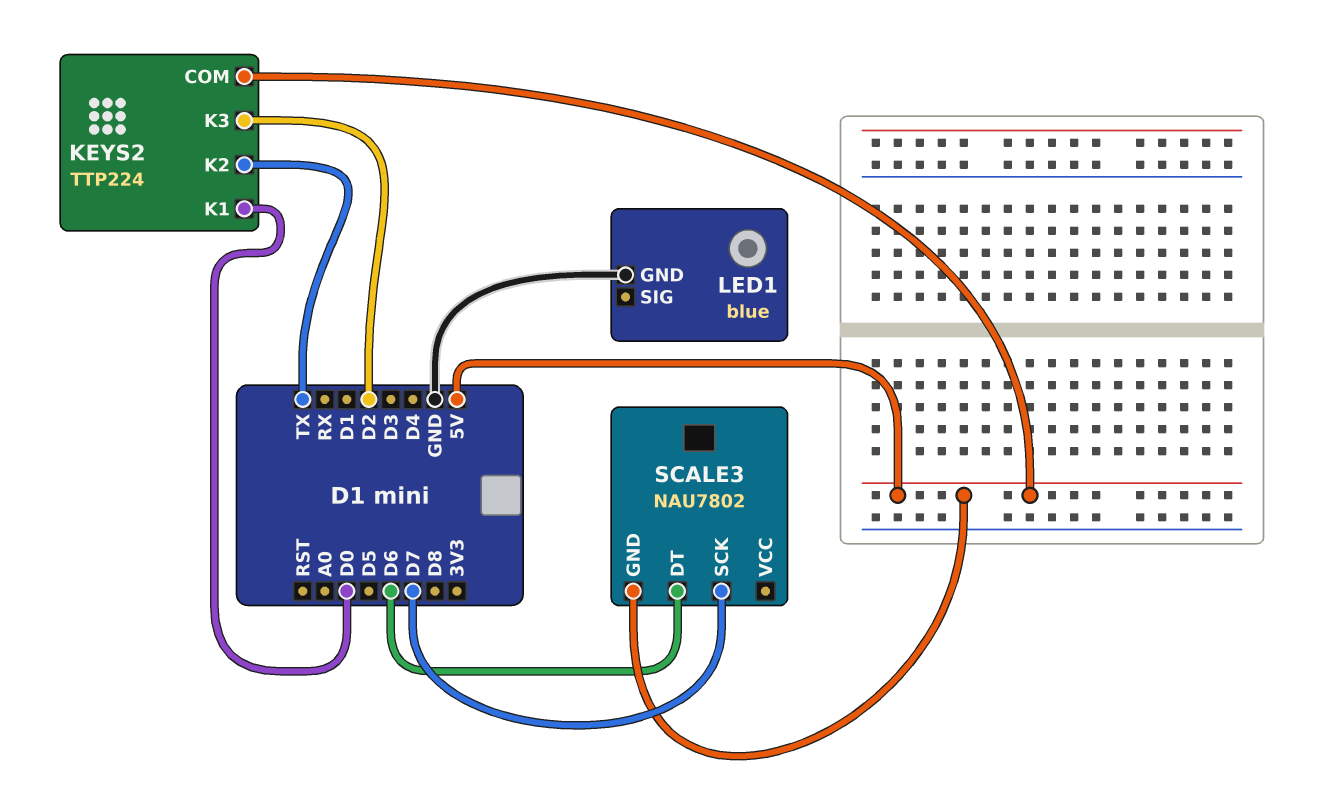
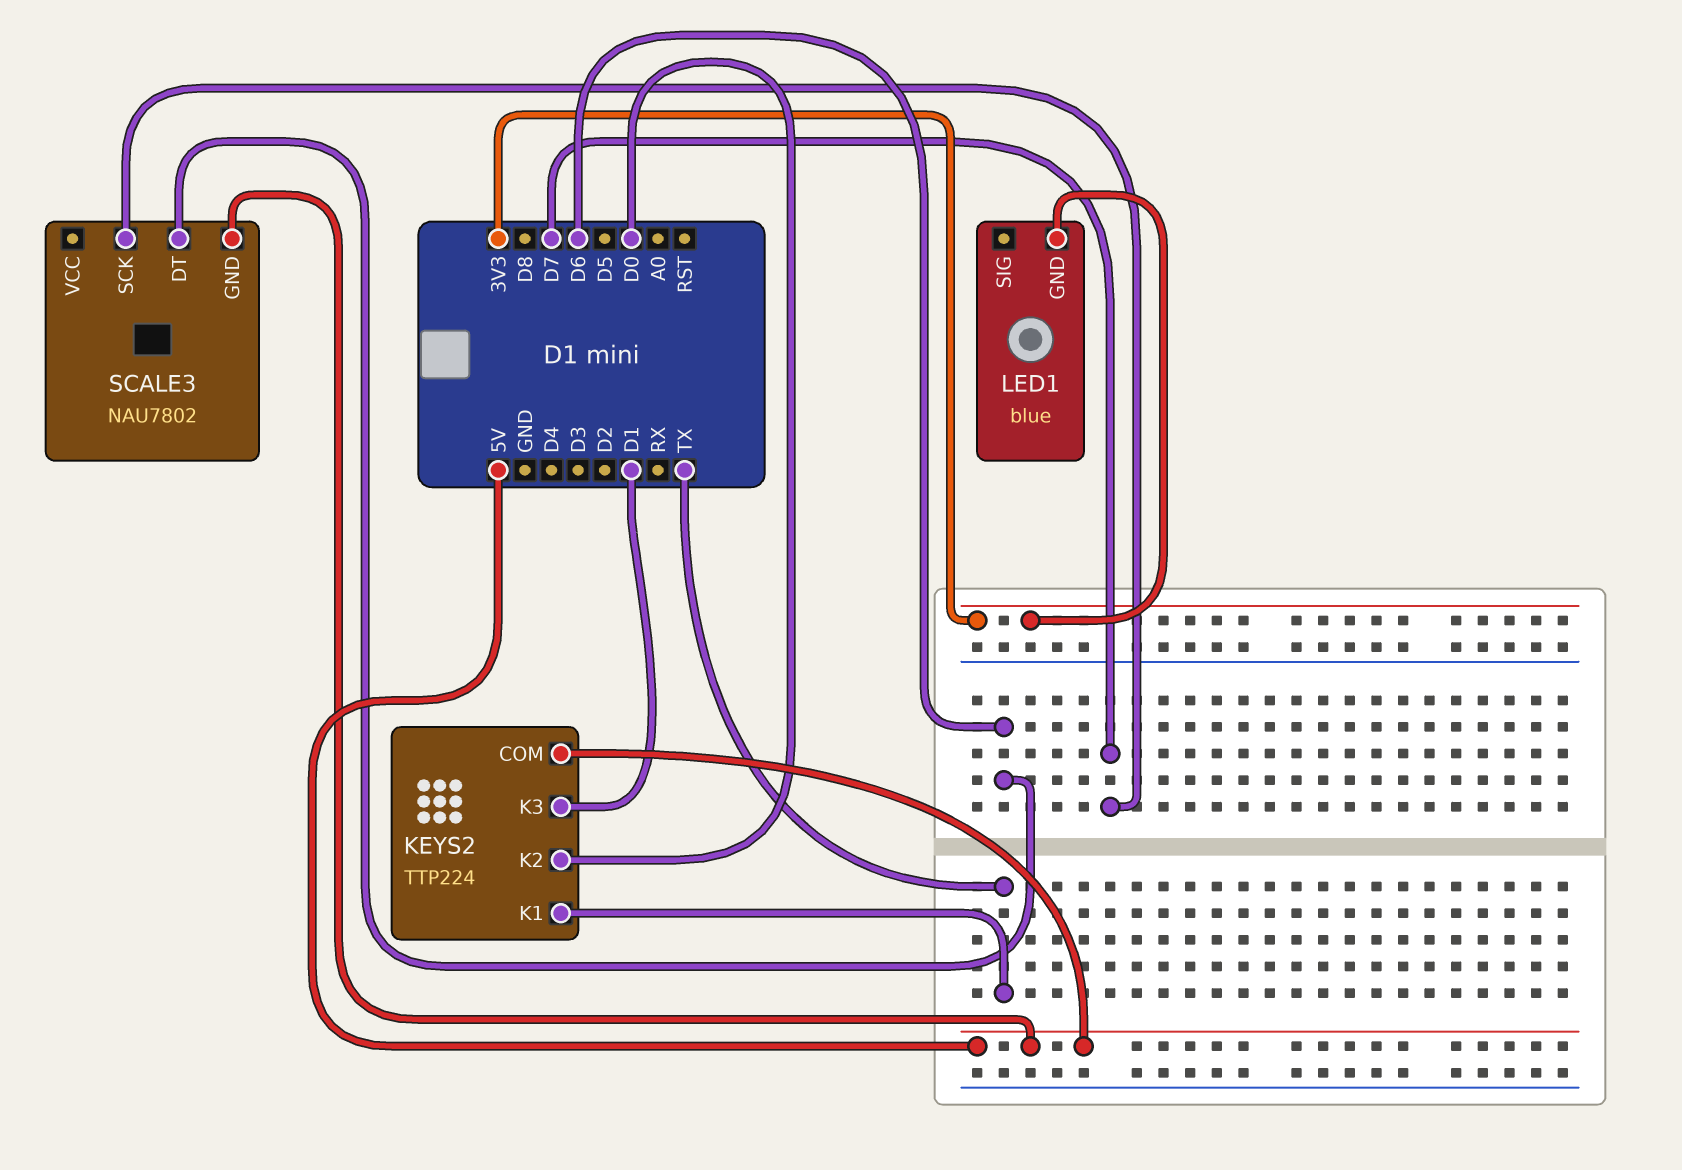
KEYS2 pin K1: D0 -> TX
KEYS2 pin K2: TX -> D0
KEYS2 pin K3: D2 -> D1
LED1 pin GND: GND -> 3V3

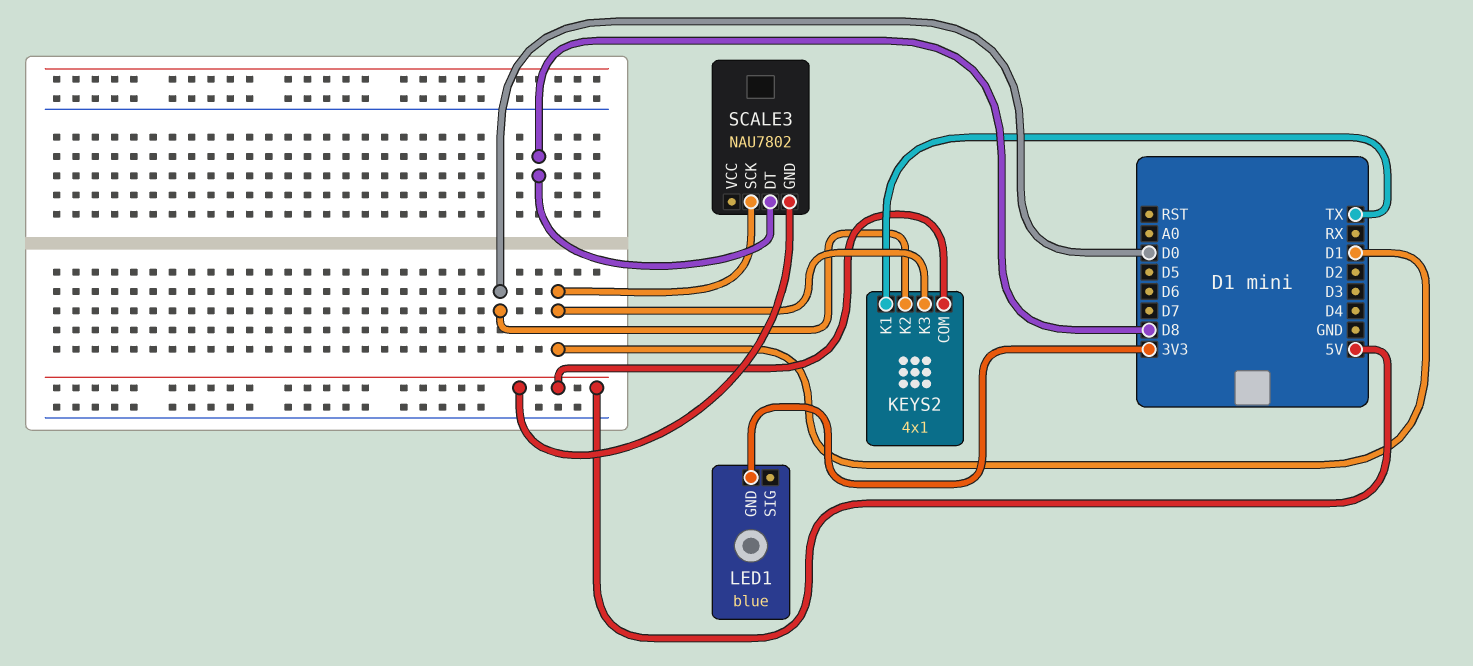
KEYS2: TTP224 -> 4x1
SCALE3 pin DT: D6 -> D8
SCALE3 pin SCK: D7 -> D1

